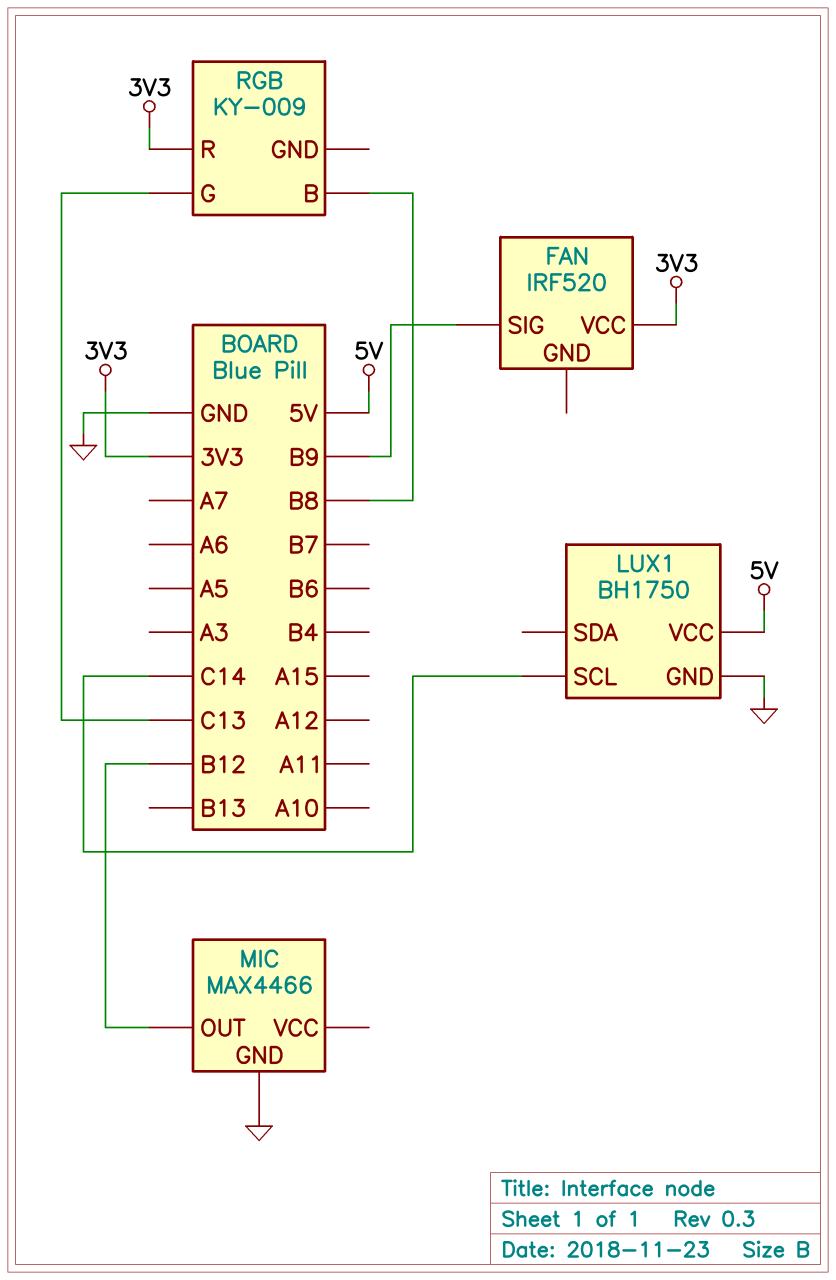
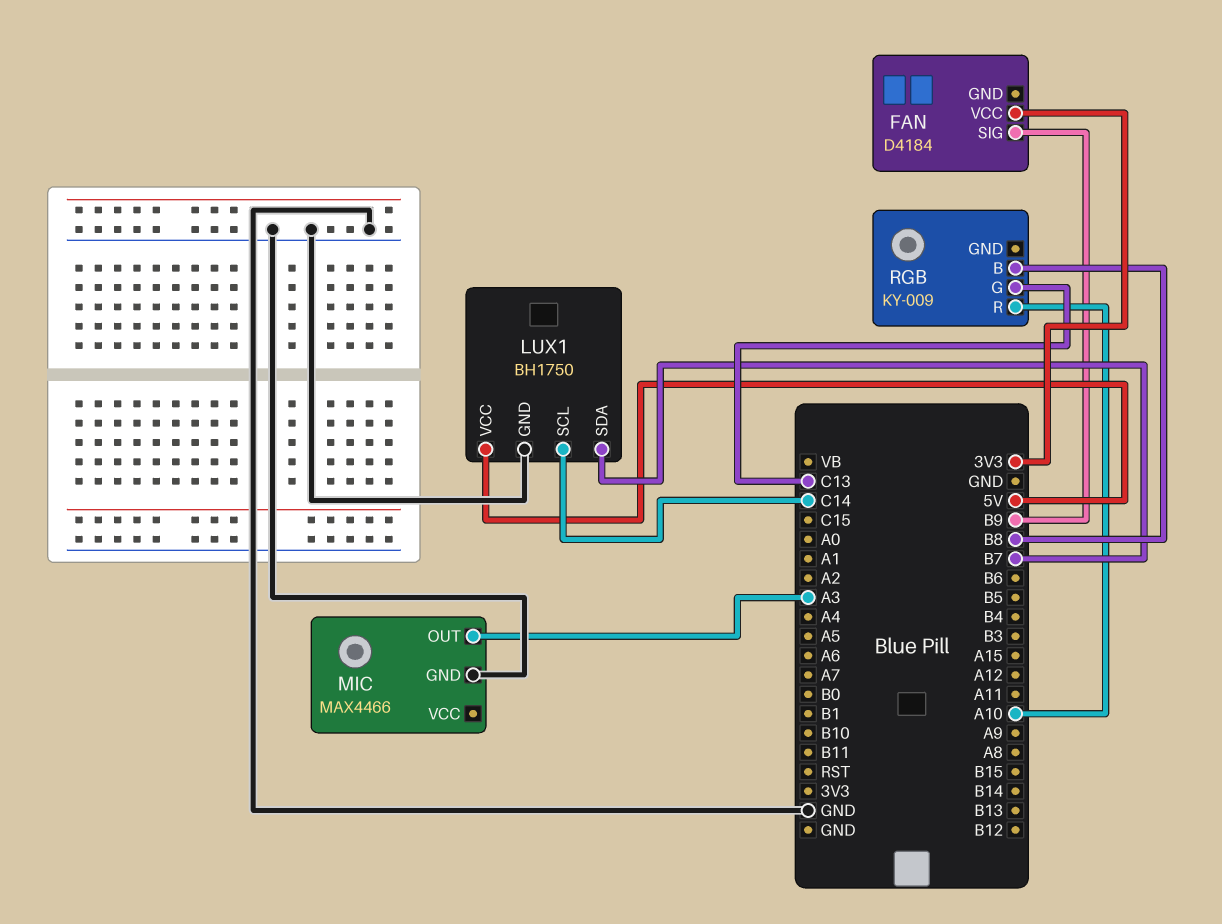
FAN: IRF520 -> D4184
LUX1 pin SDA: none -> B7
MIC pin OUT: B12 -> A3
RGB pin R: 3V3 -> A10

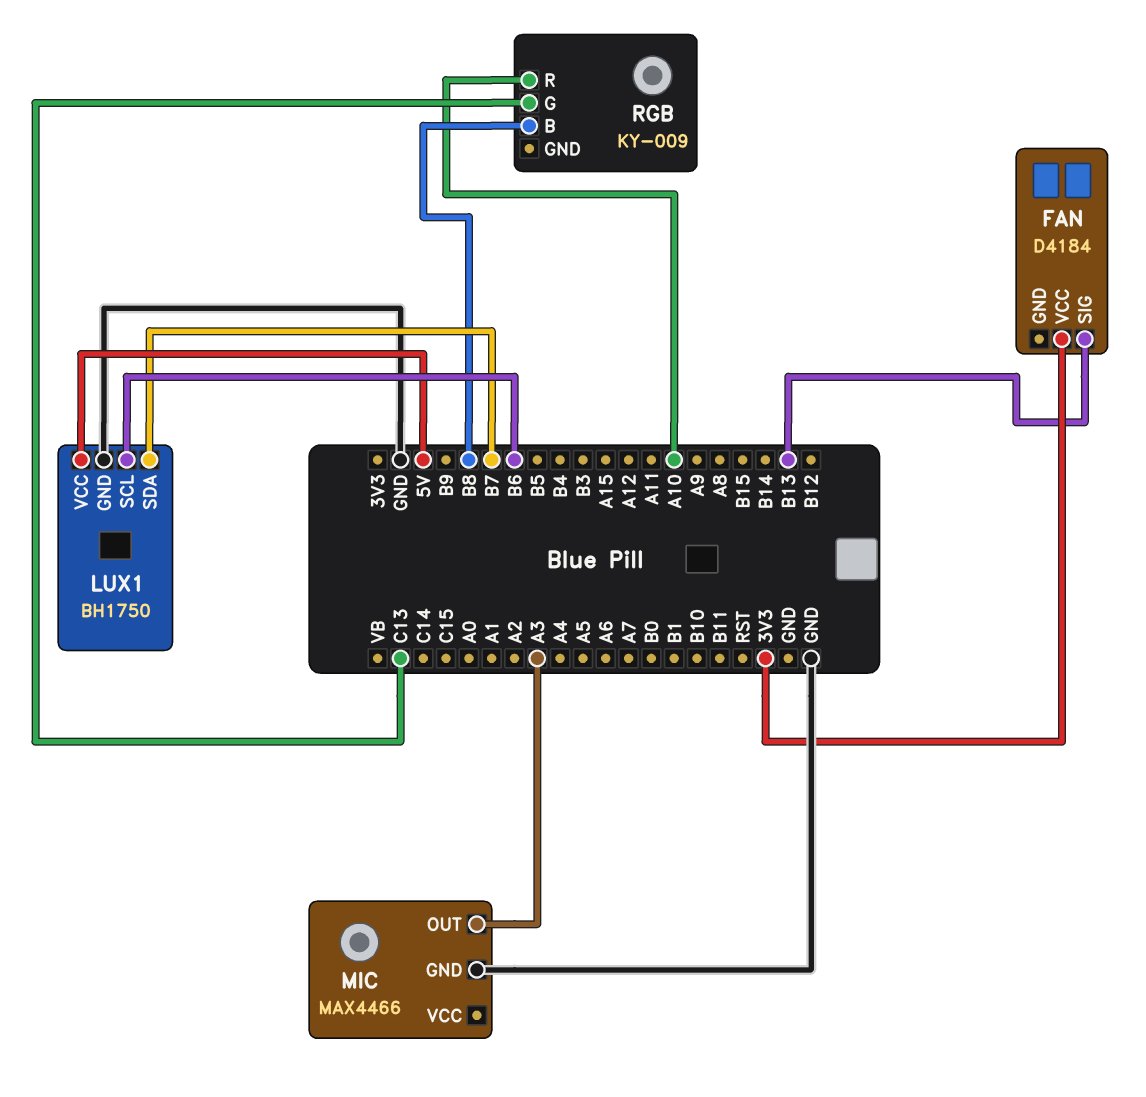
FAN pin SIG: B9 -> B13
LUX1 pin SCL: C14 -> B6

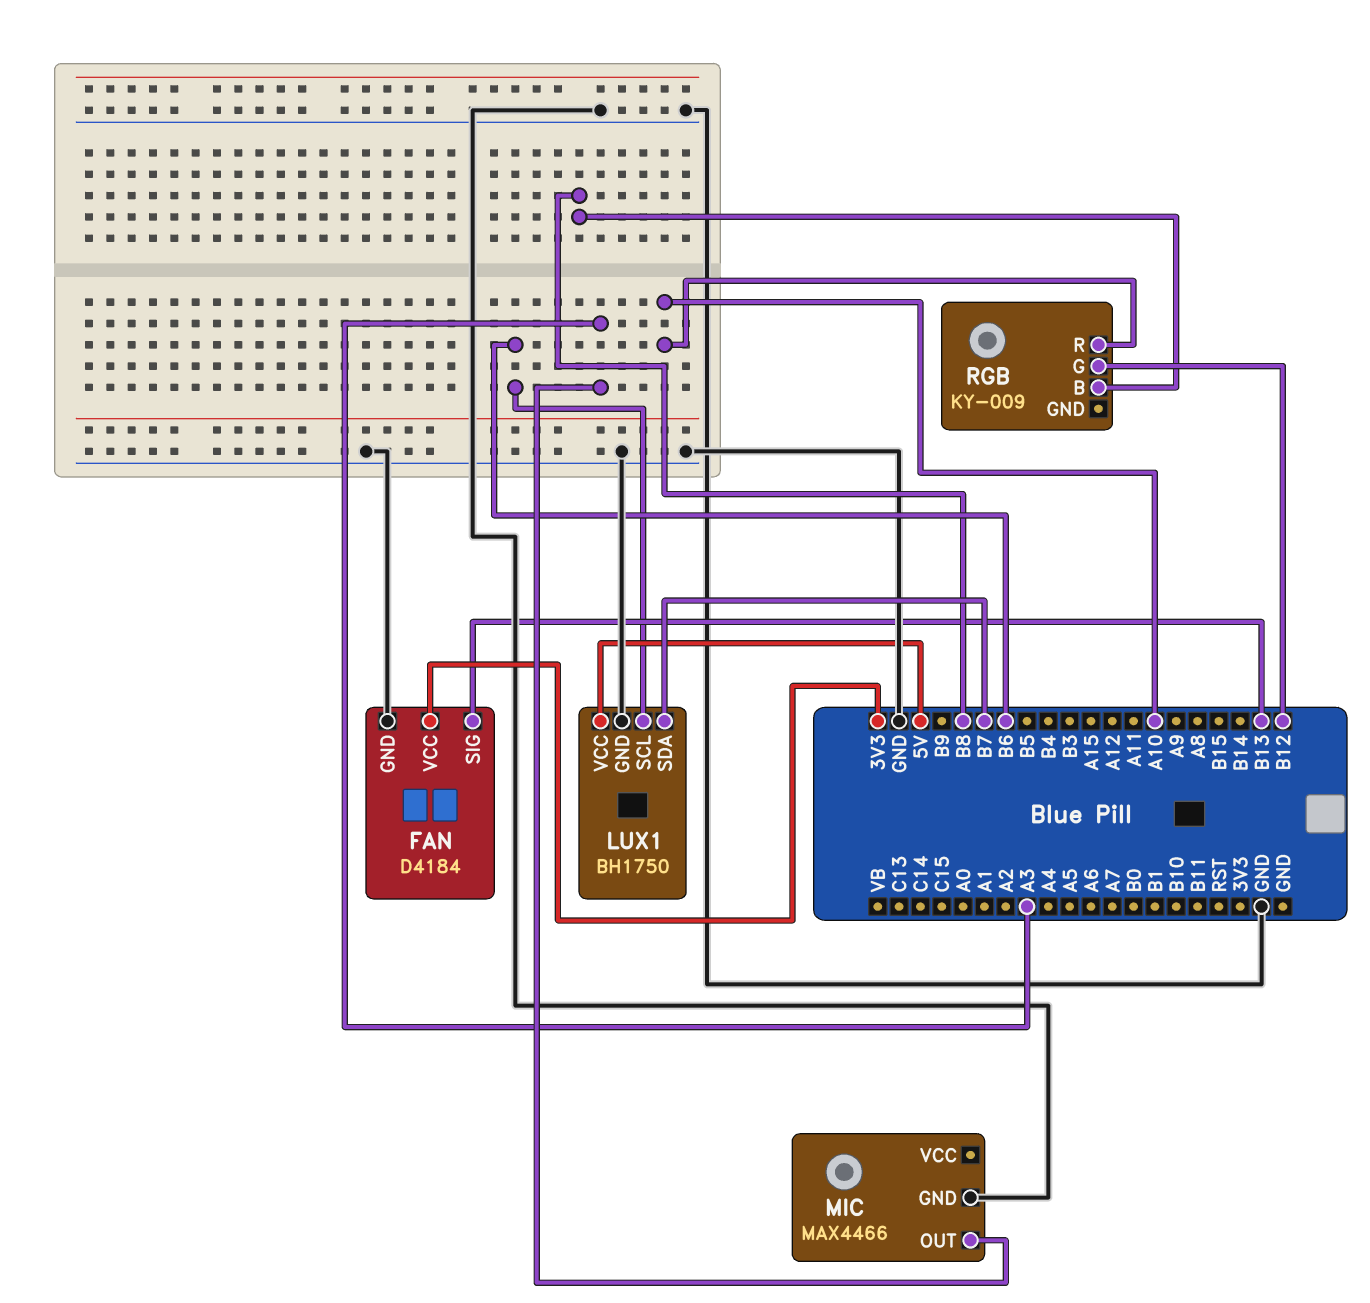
FAN pin GND: none -> GND
RGB pin G: C13 -> B12

